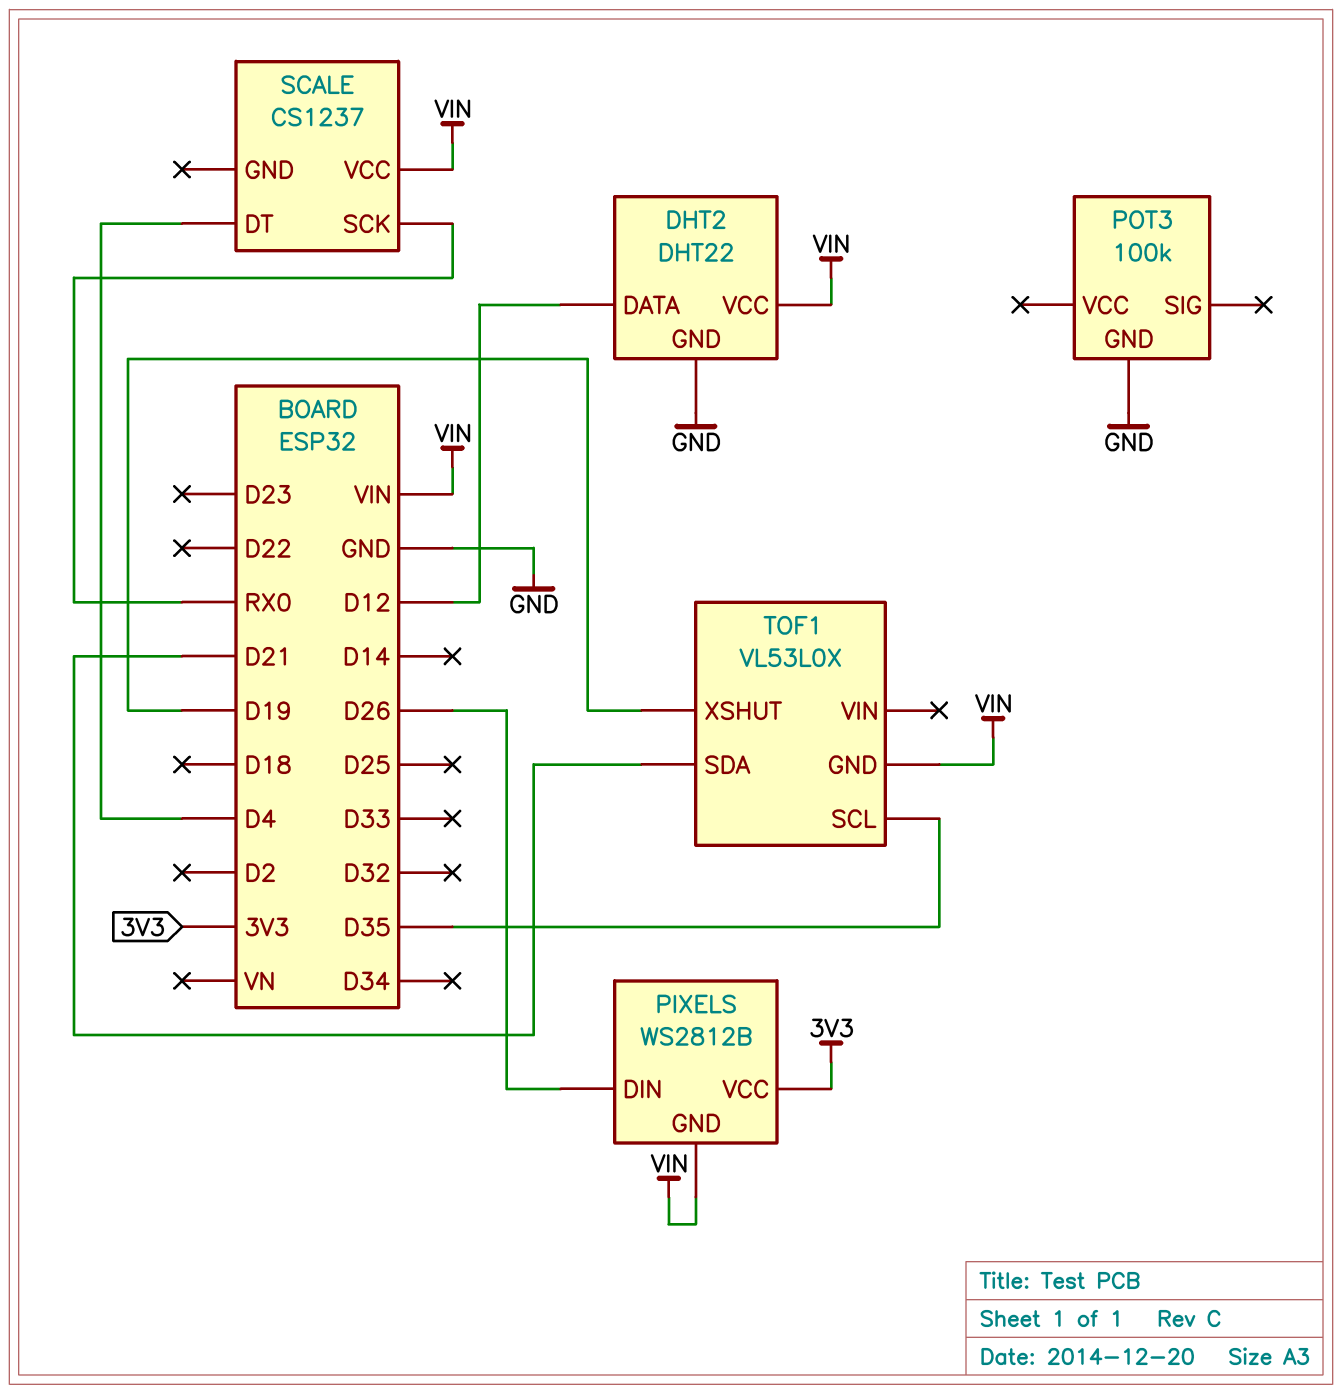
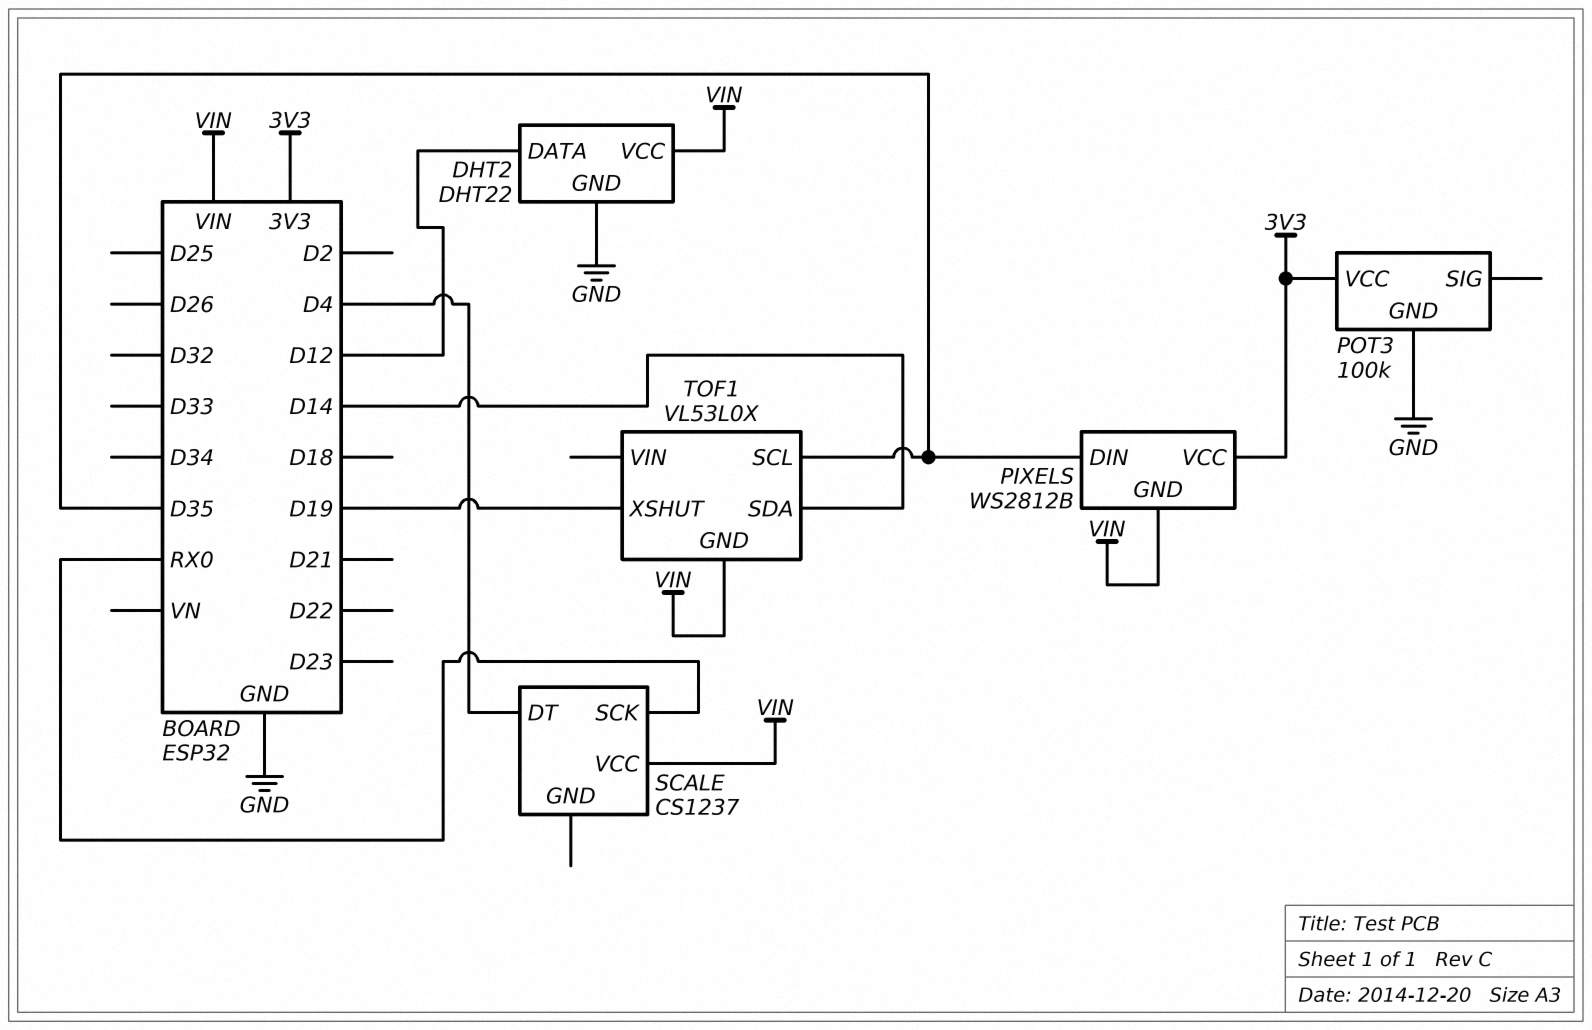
PIXELS pin DIN: D26 -> D35
POT3 pin VCC: none -> 3V3
TOF1 pin SDA: D21 -> D14

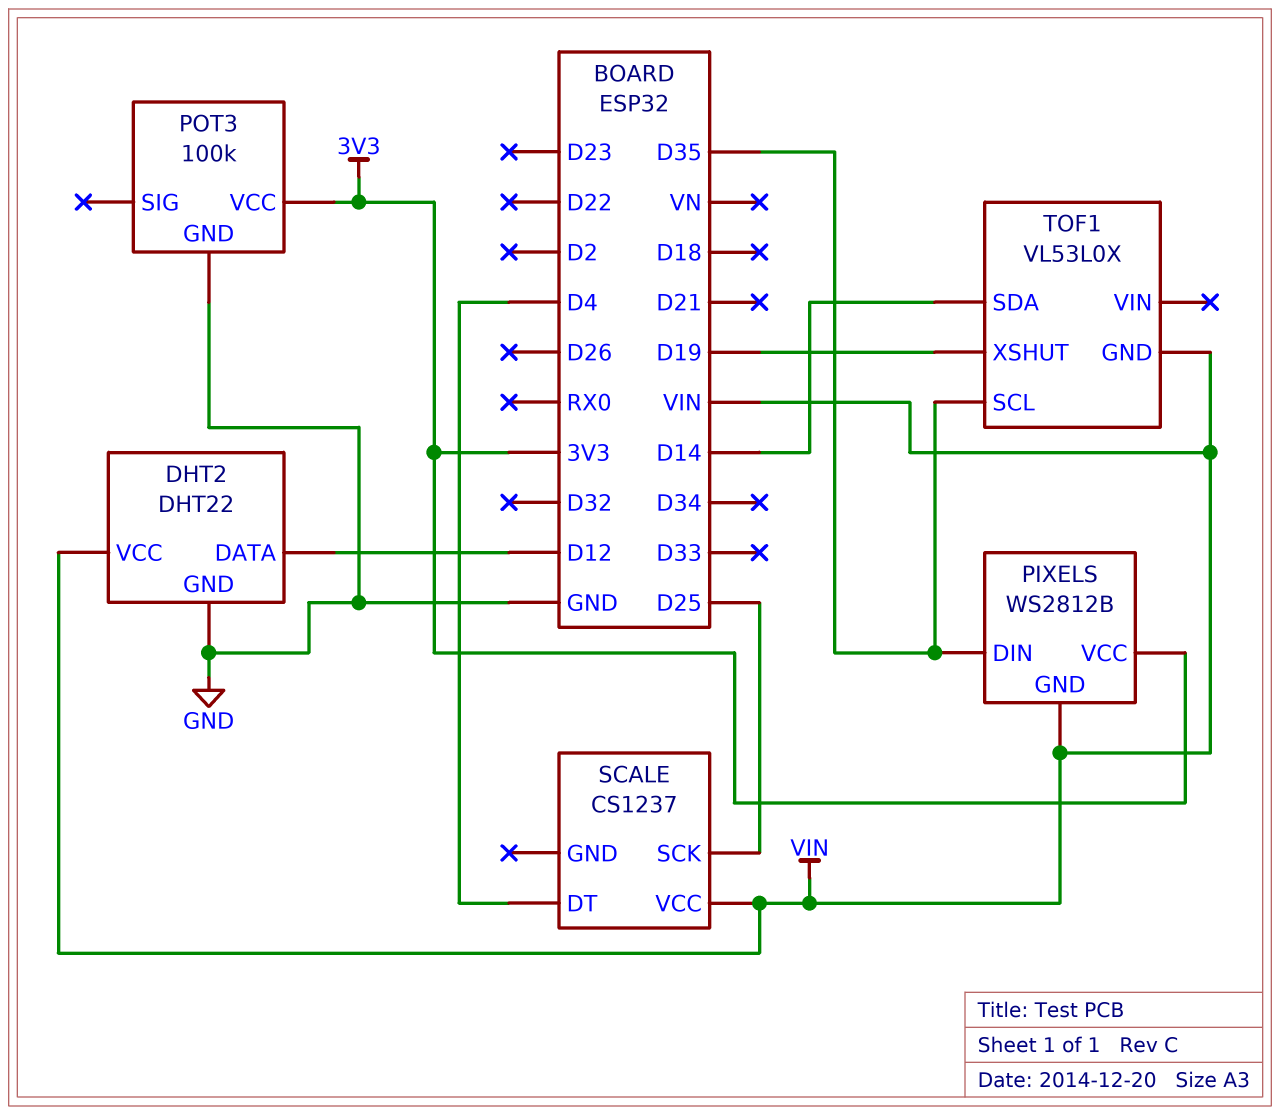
SCALE pin SCK: RX0 -> D25

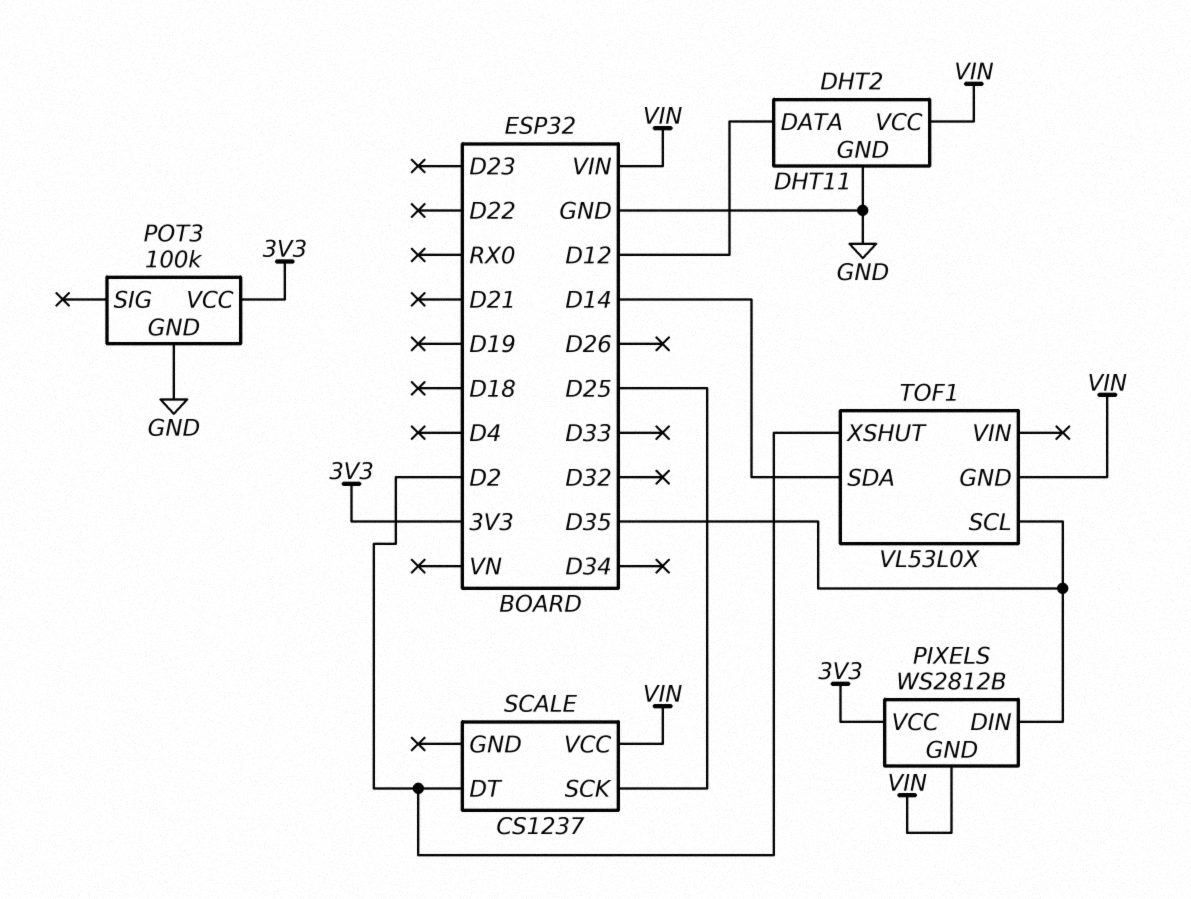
DHT2: DHT22 -> DHT11
SCALE pin DT: D4 -> D2
TOF1 pin XSHUT: D19 -> D2

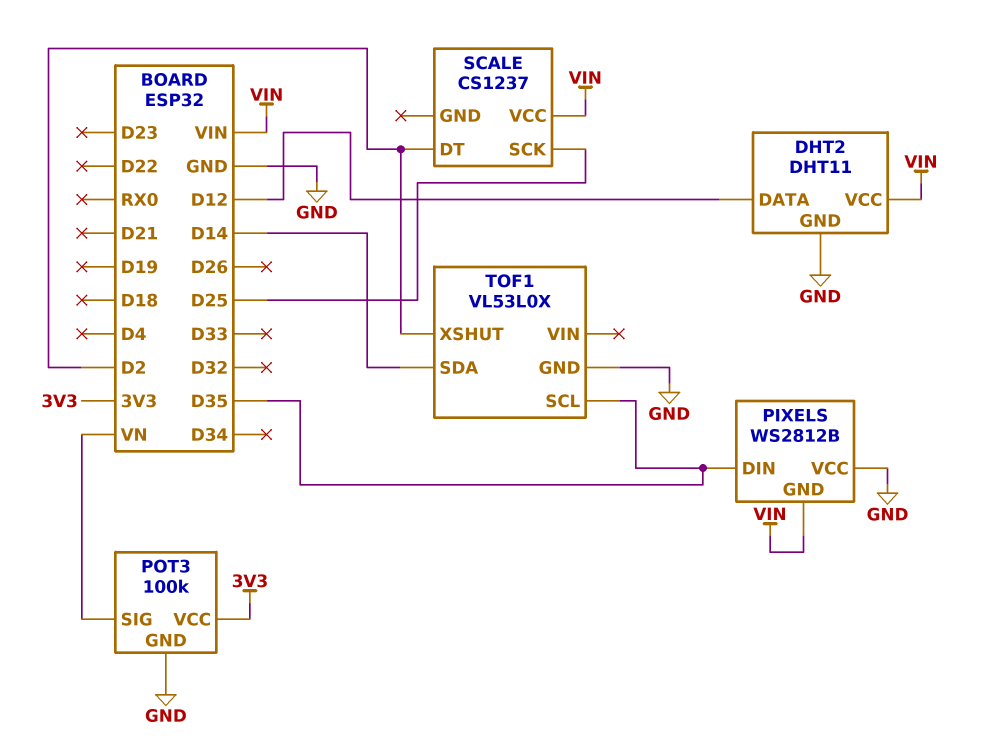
PIXELS pin VCC: 3V3 -> GND
POT3 pin SIG: none -> VN
TOF1 pin GND: VIN -> GND

